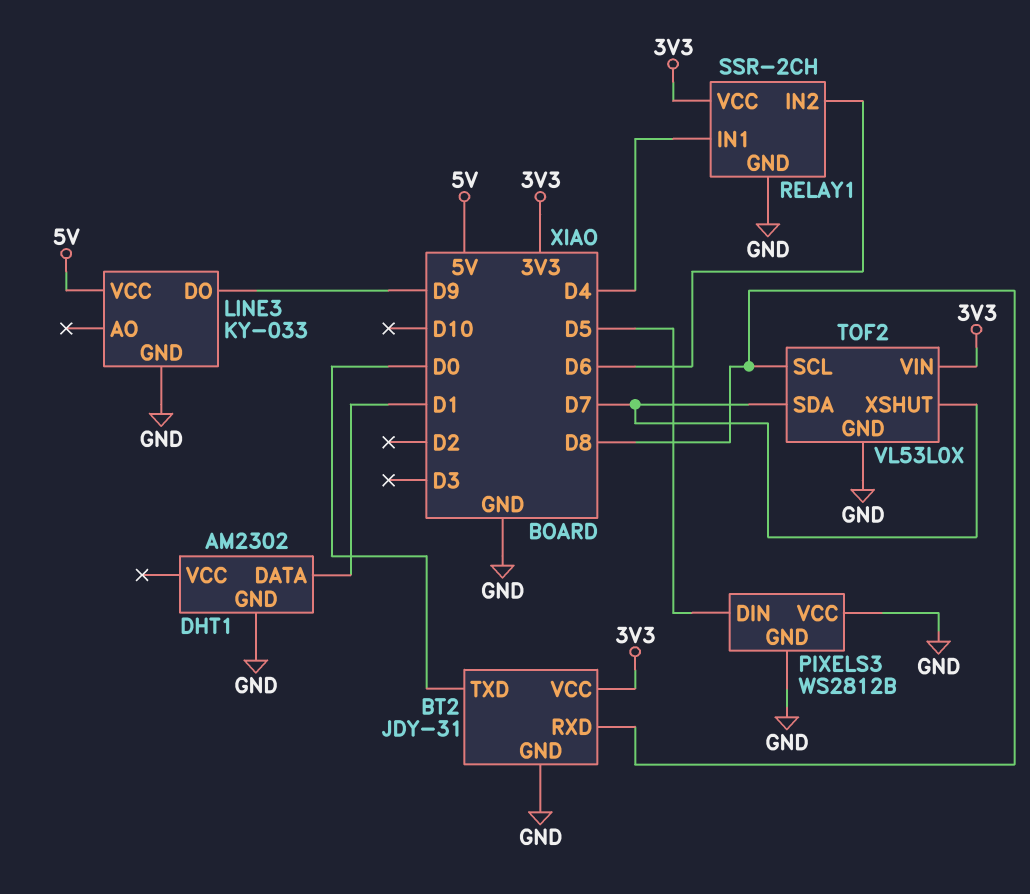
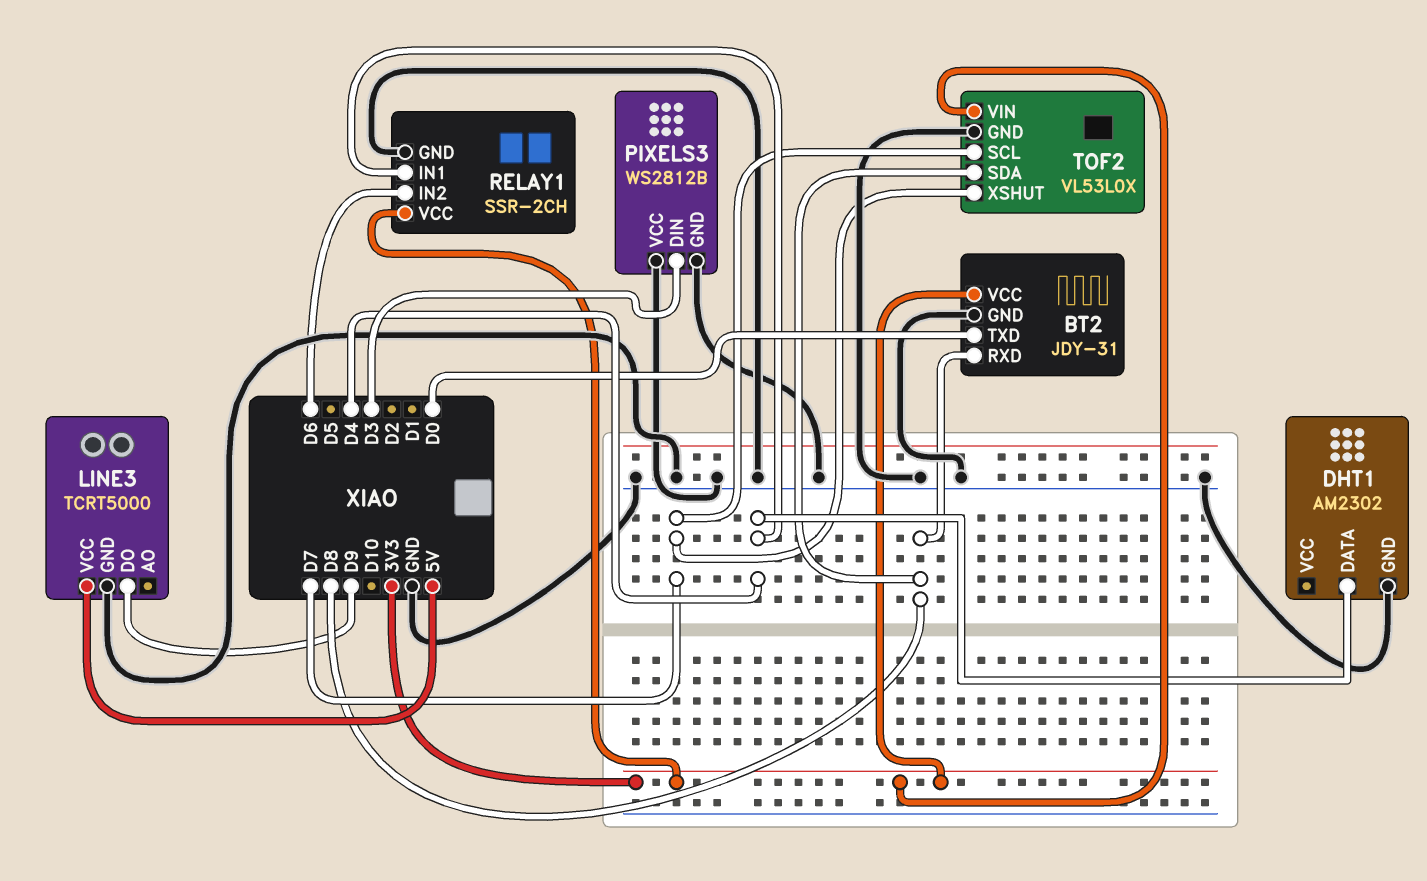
DHT1 pin DATA: D1 -> D4
LINE3: KY-033 -> TCRT5000
PIXELS3 pin DIN: D5 -> D3
TOF2 pin SCL: D8 -> D7
TOF2 pin SDA: D7 -> D8

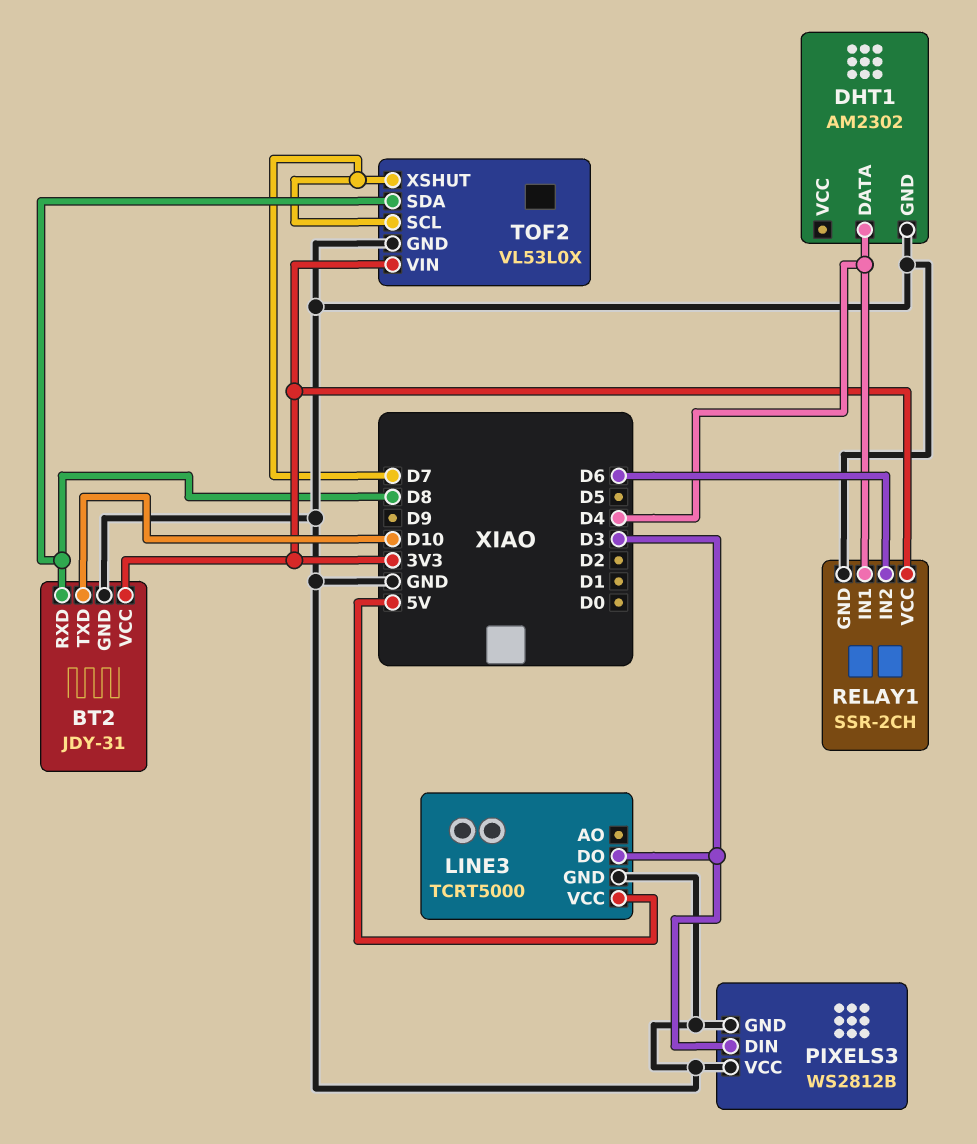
BT2 pin TXD: D0 -> D10
LINE3 pin DO: D9 -> D3

